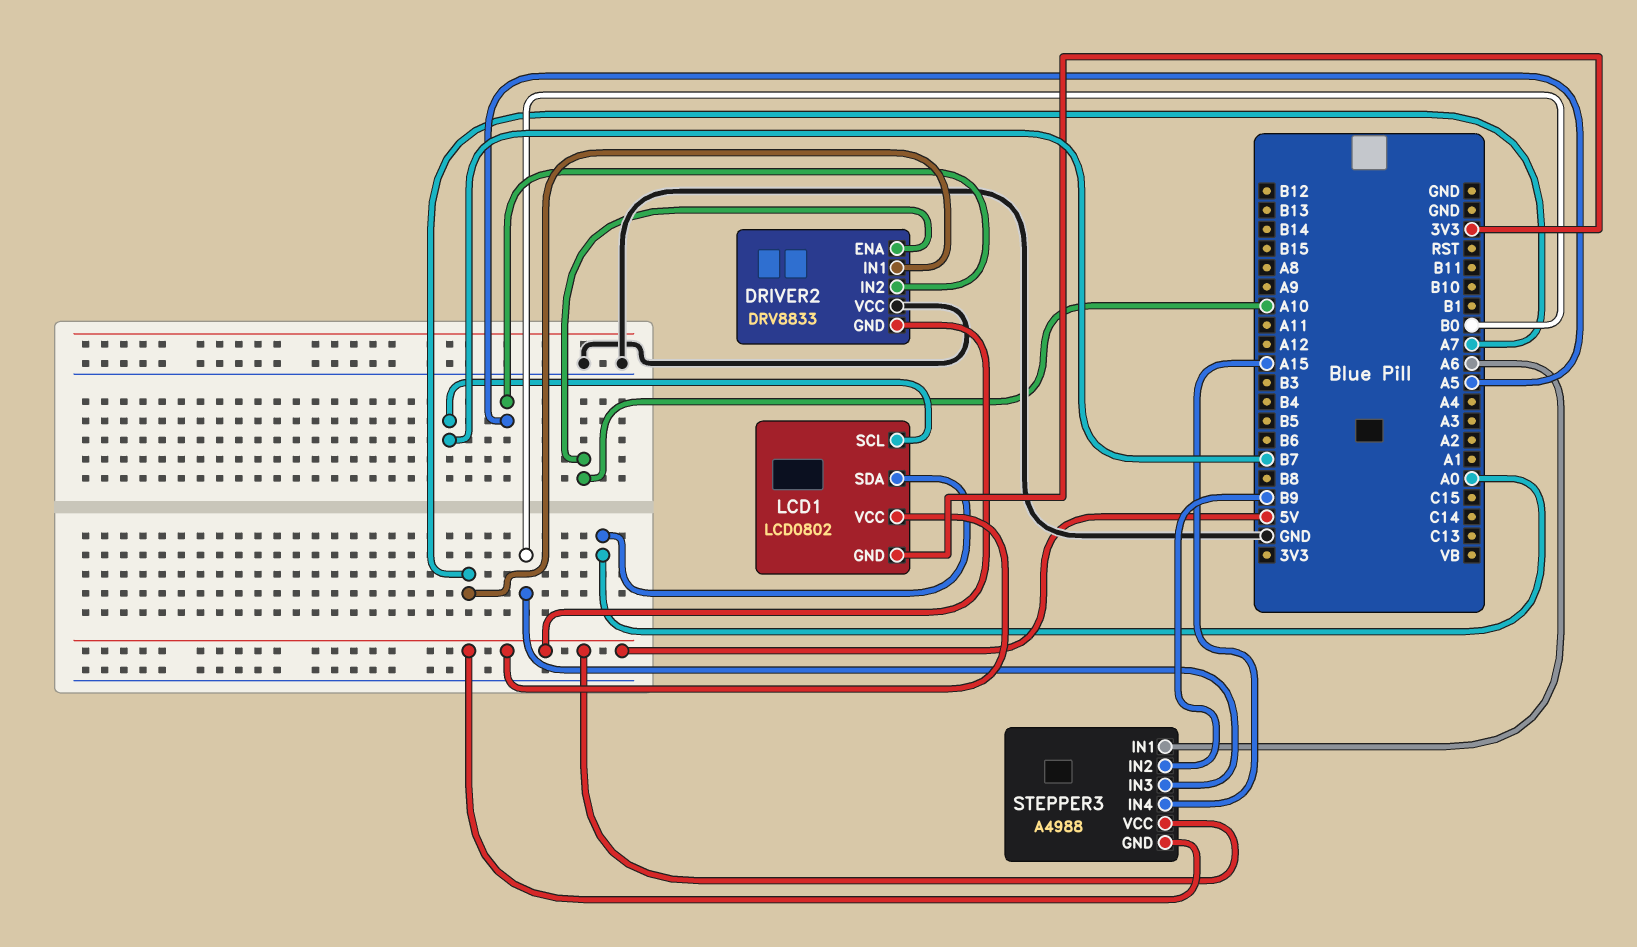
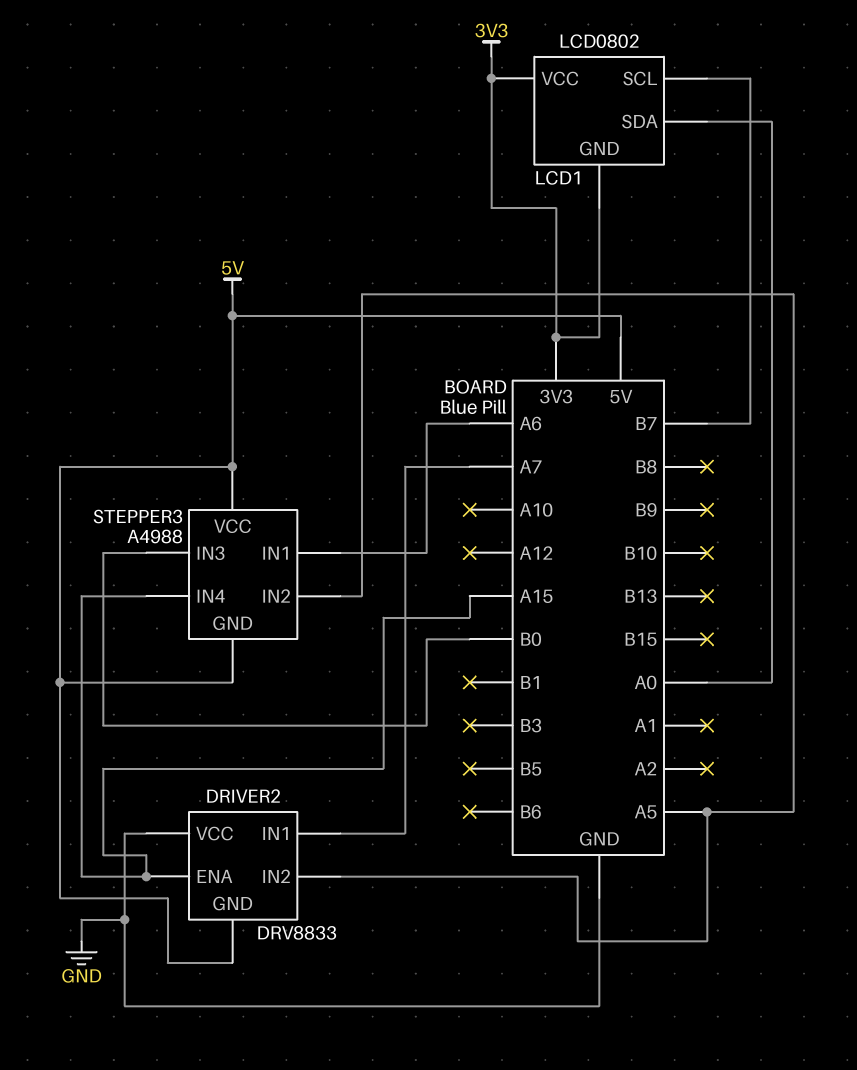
DRIVER2 pin ENA: A10 -> A15
LCD1 pin VCC: 5V -> 3V3
STEPPER3 pin IN2: B9 -> A5

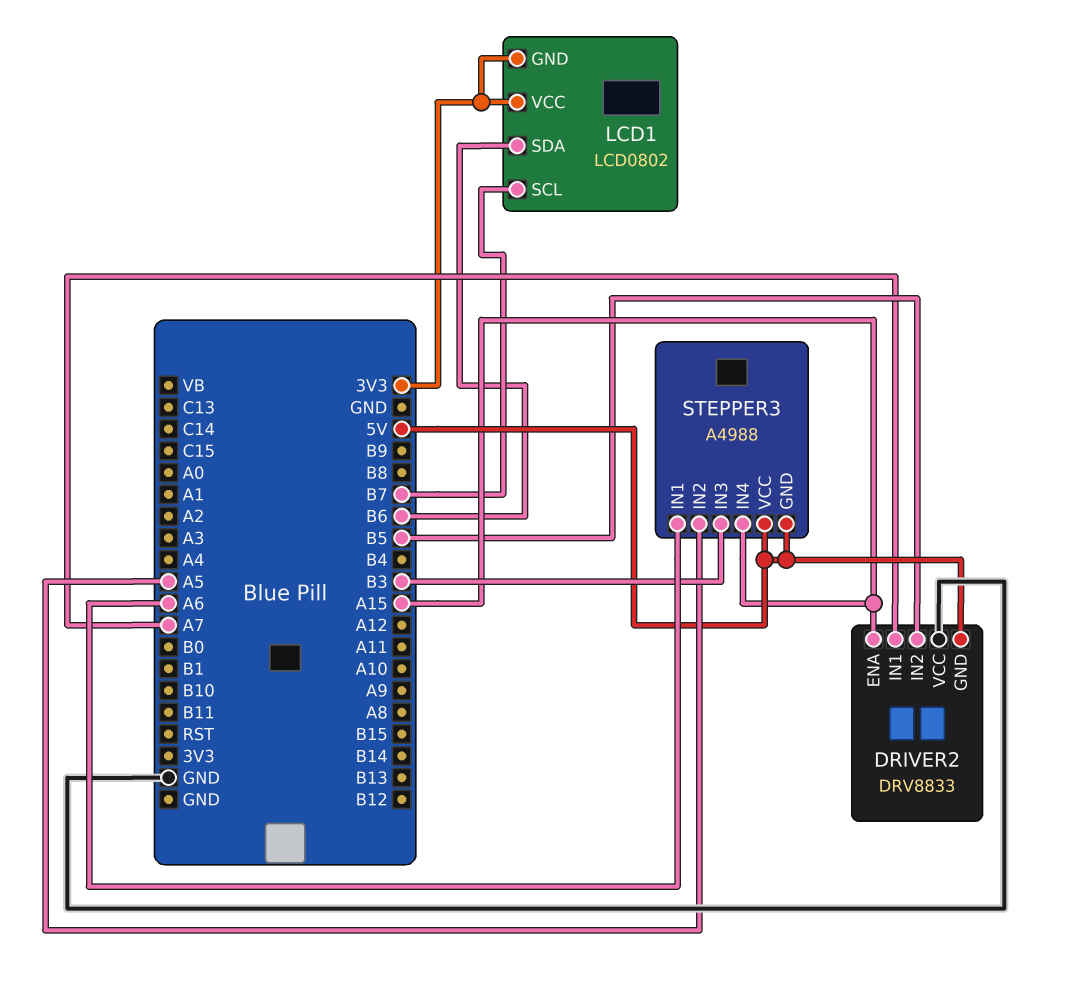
DRIVER2 pin IN2: A5 -> B5
LCD1 pin SDA: A0 -> B6
STEPPER3 pin IN3: B0 -> B3

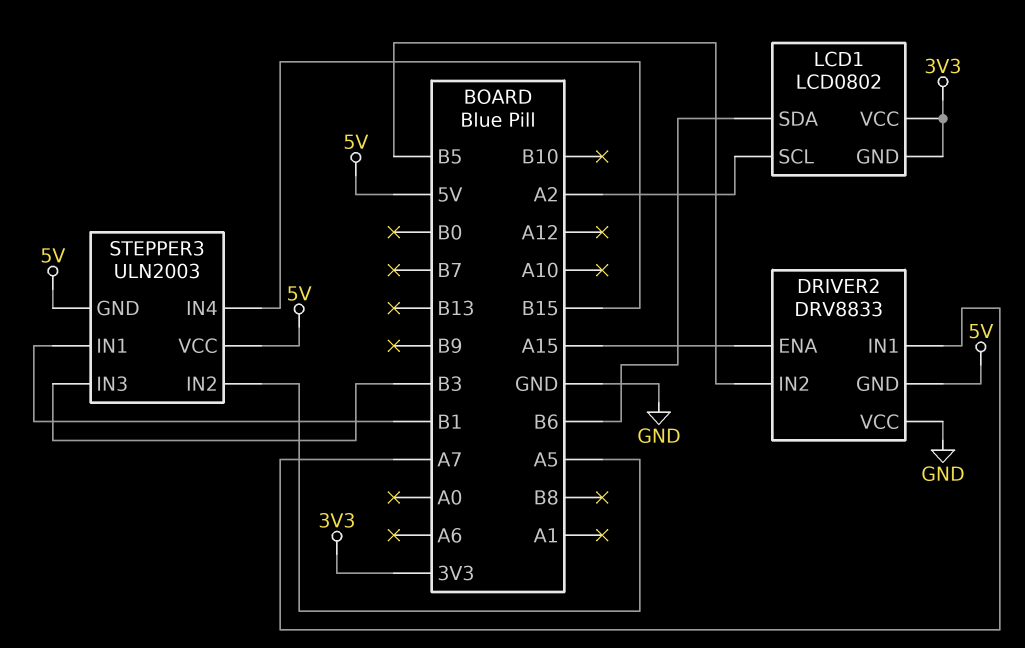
LCD1 pin SCL: B7 -> A2
STEPPER3: A4988 -> ULN2003
STEPPER3 pin IN1: A6 -> B1
STEPPER3 pin IN4: A15 -> B15

